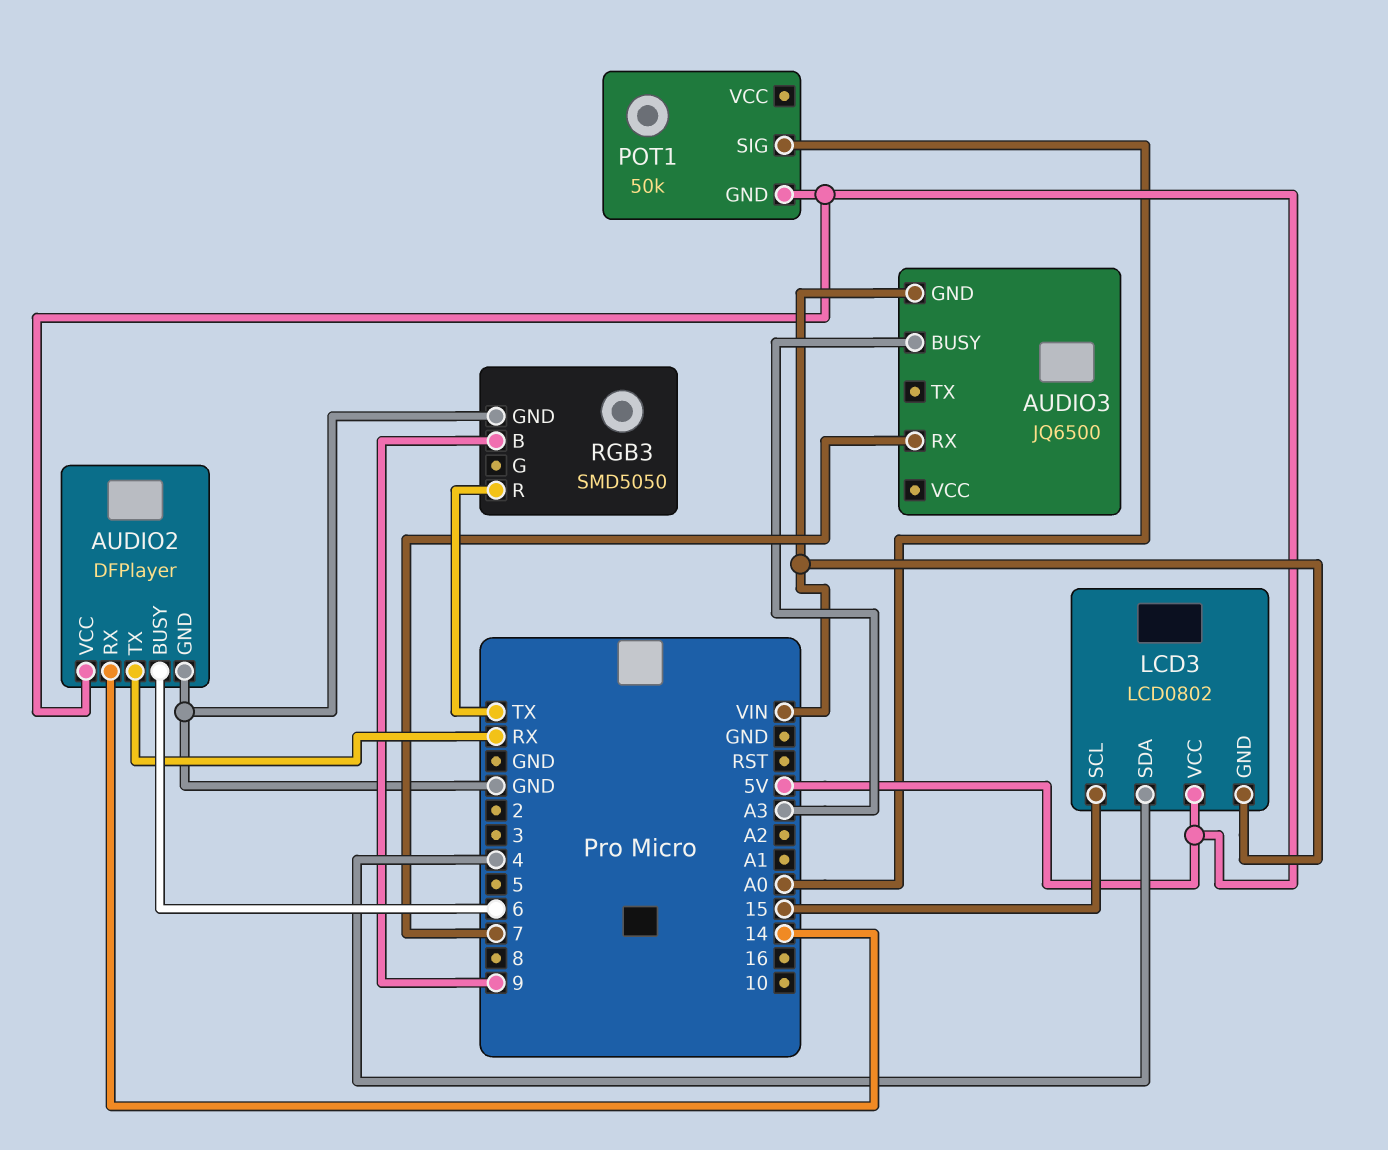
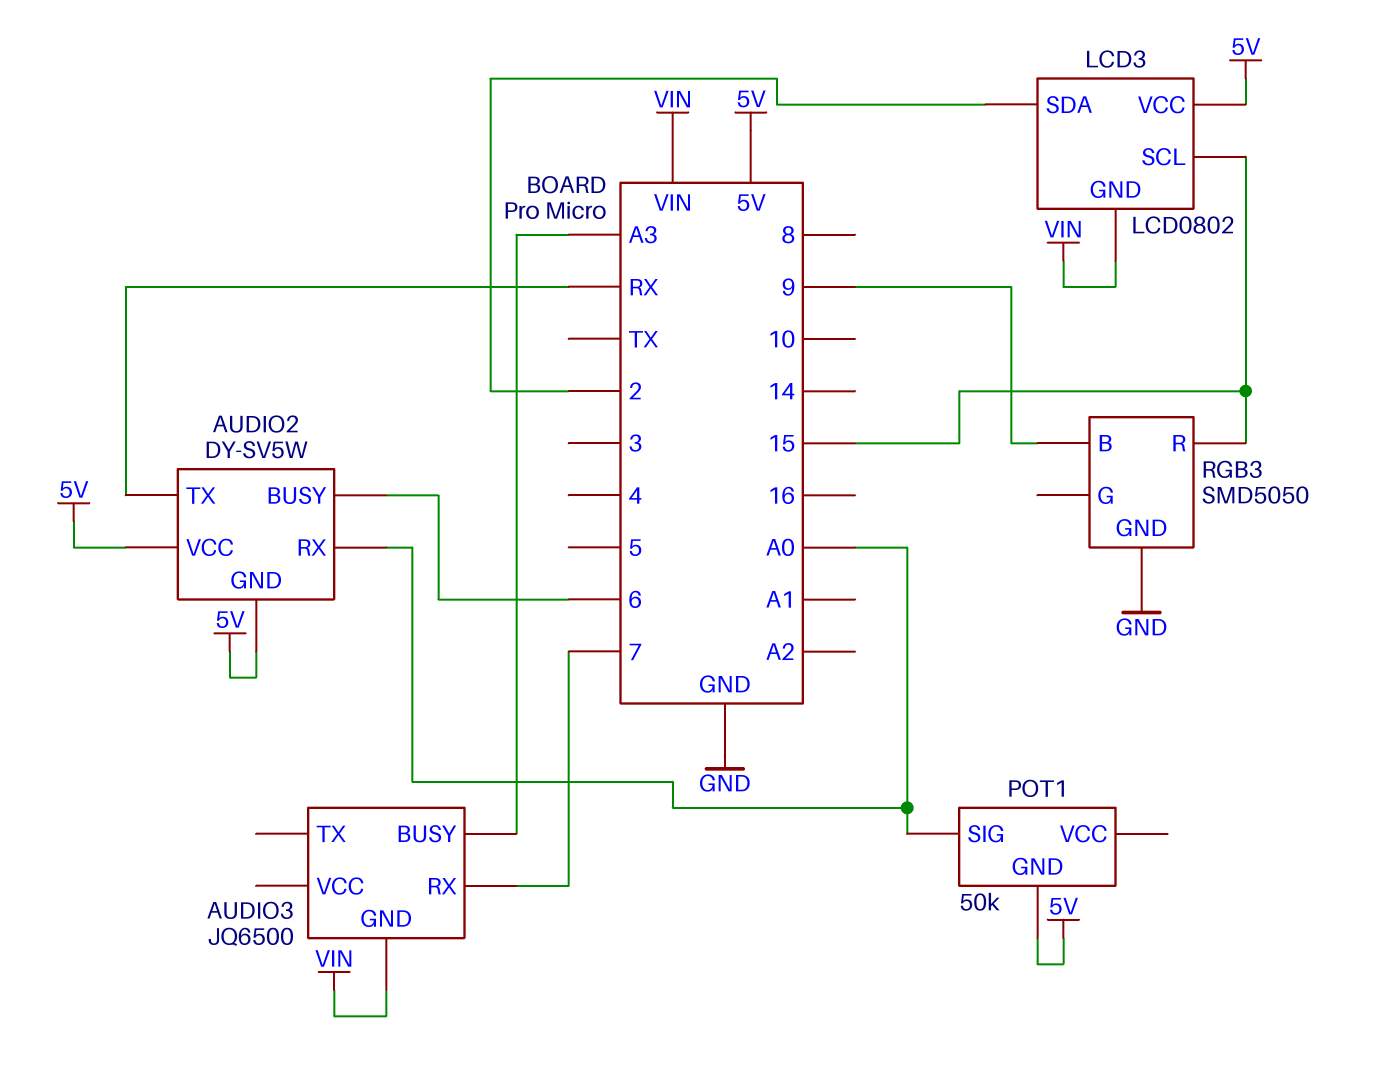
AUDIO2: DFPlayer -> DY-SV5W
AUDIO2 pin GND: GND -> 5V
AUDIO2 pin RX: 14 -> A0
LCD3 pin SDA: 4 -> 2
RGB3 pin R: TX -> 15

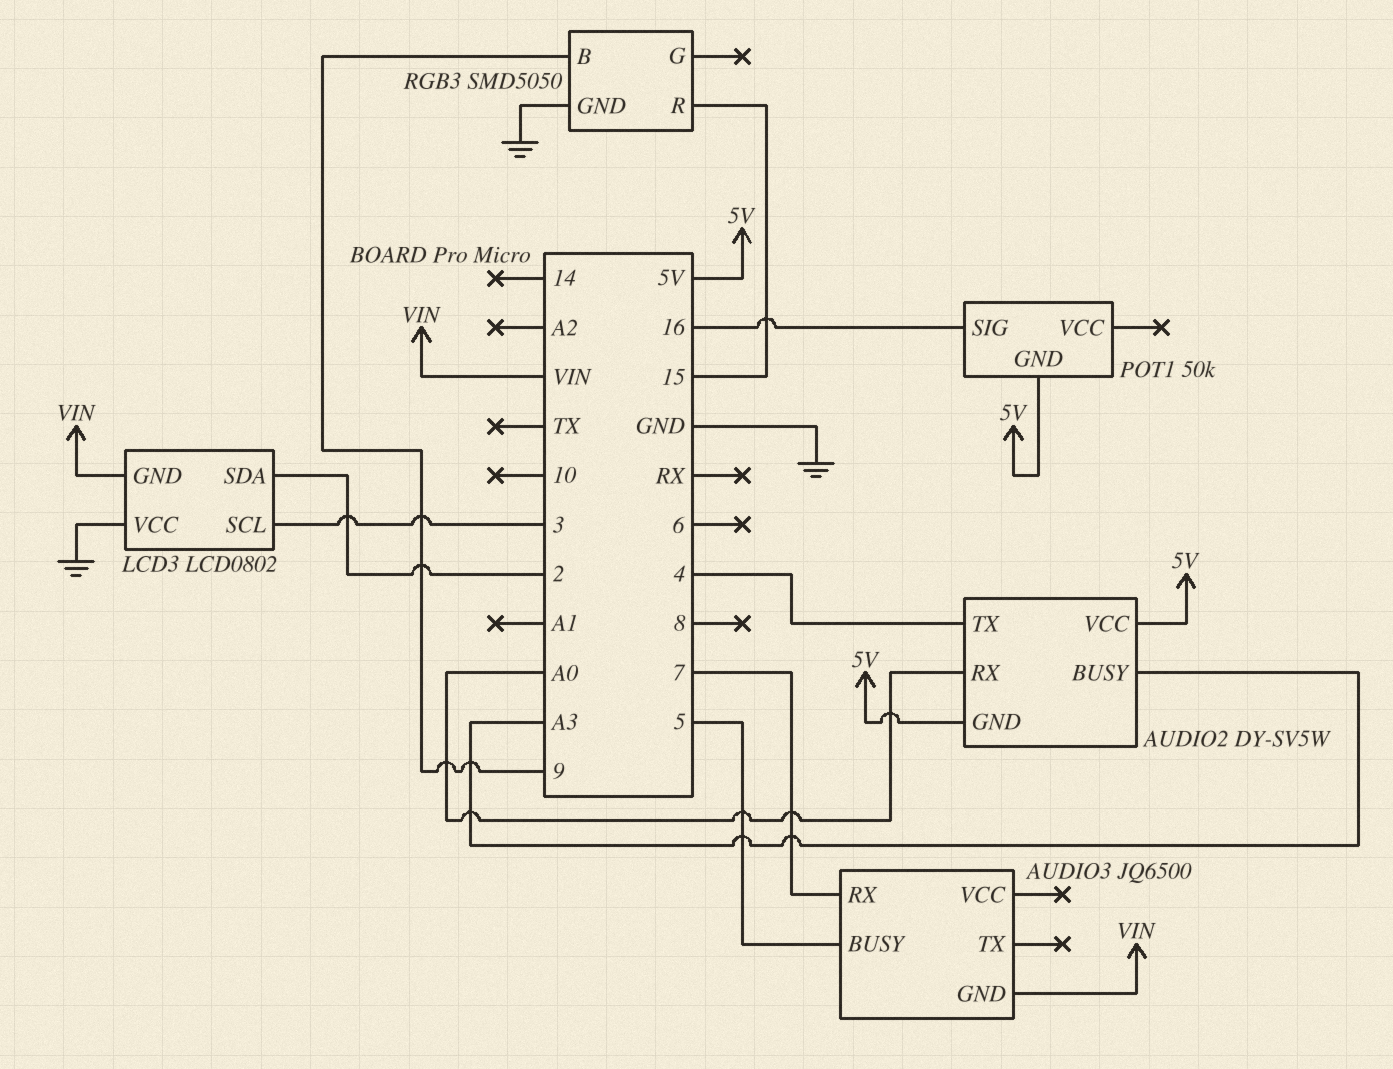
AUDIO2 pin BUSY: 6 -> A3
AUDIO2 pin TX: RX -> 4
AUDIO3 pin BUSY: A3 -> 5
LCD3 pin SCL: 15 -> 3
LCD3 pin VCC: 5V -> GND
POT1 pin SIG: A0 -> 16

